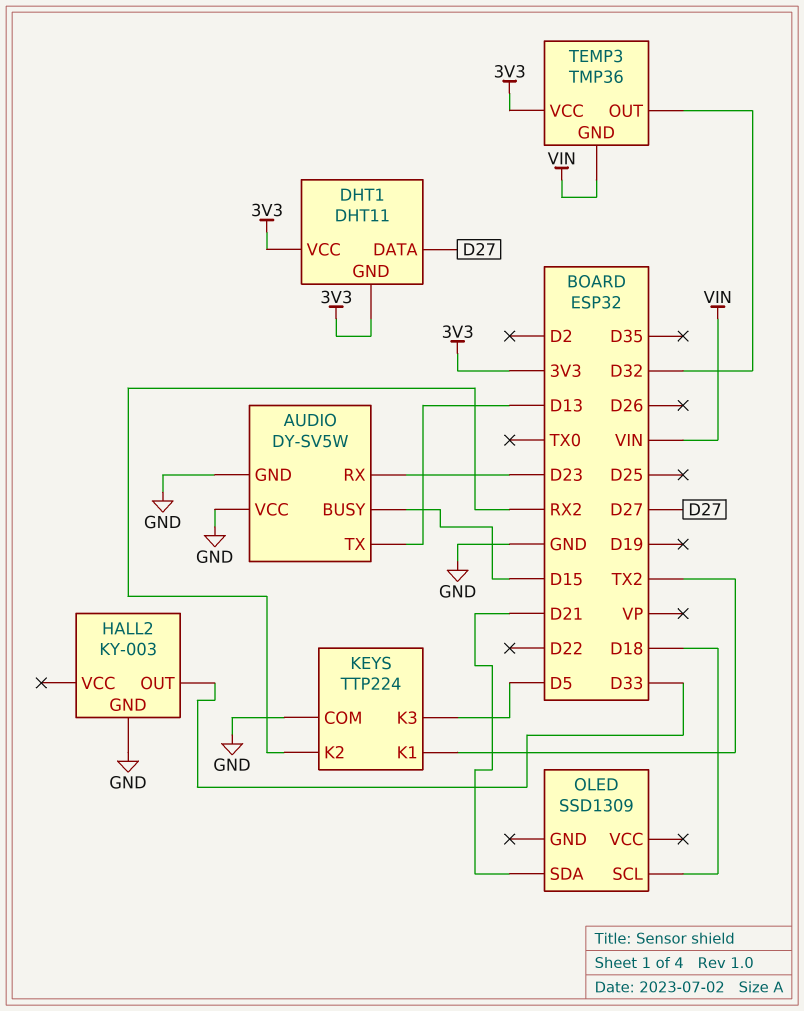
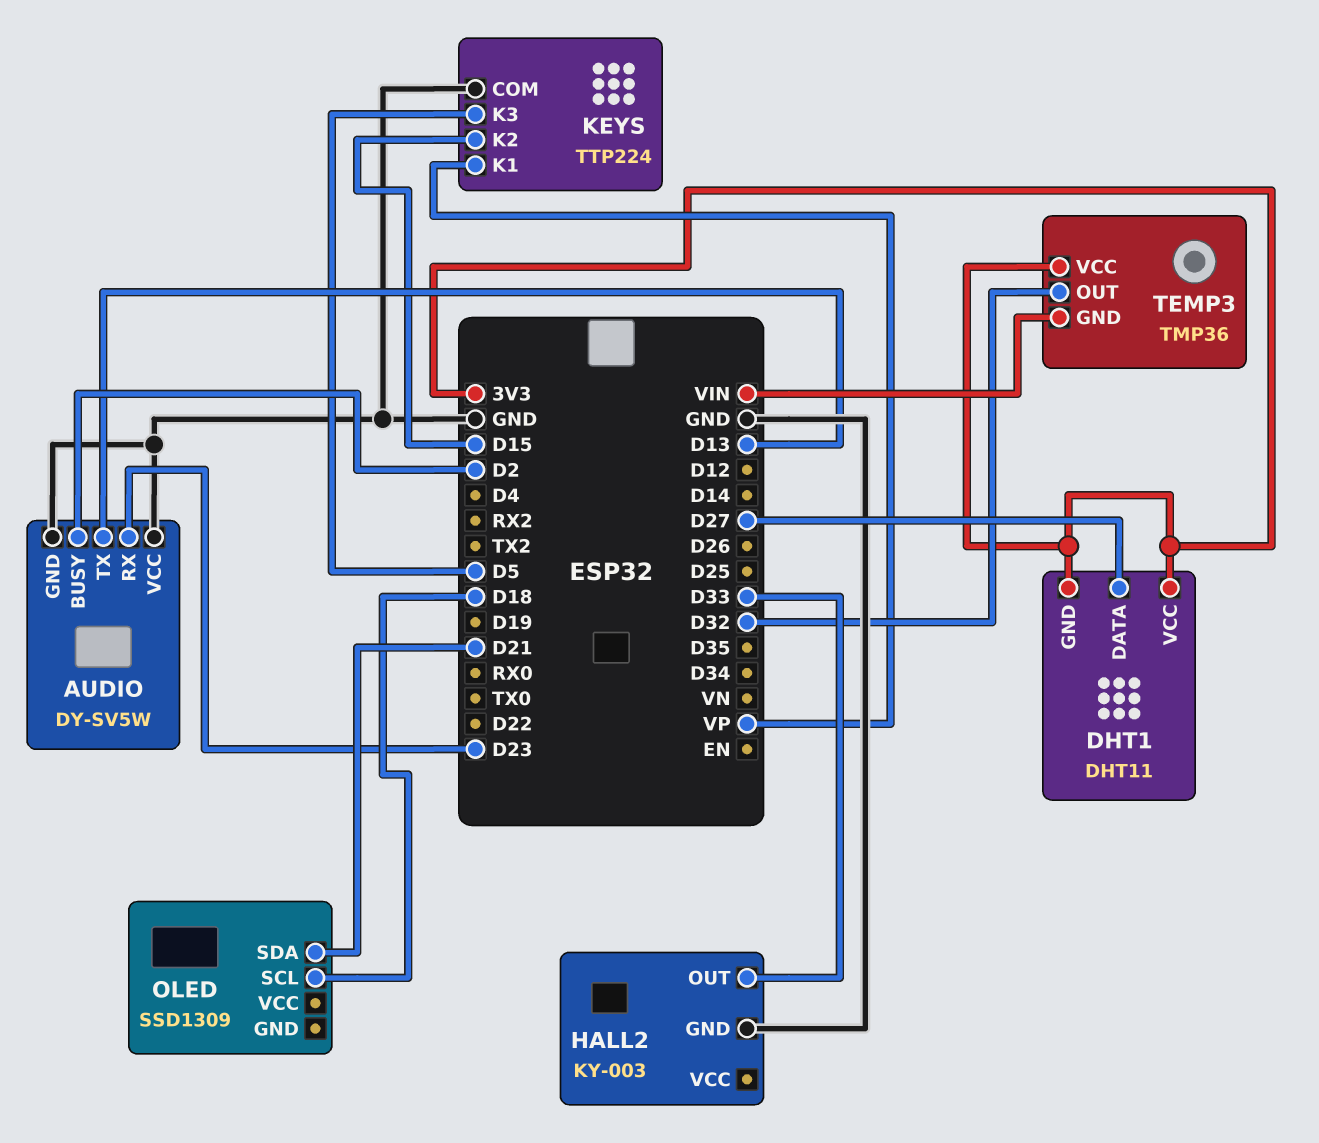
AUDIO pin BUSY: D15 -> D2
KEYS pin K1: TX2 -> VP
KEYS pin K2: RX2 -> D15

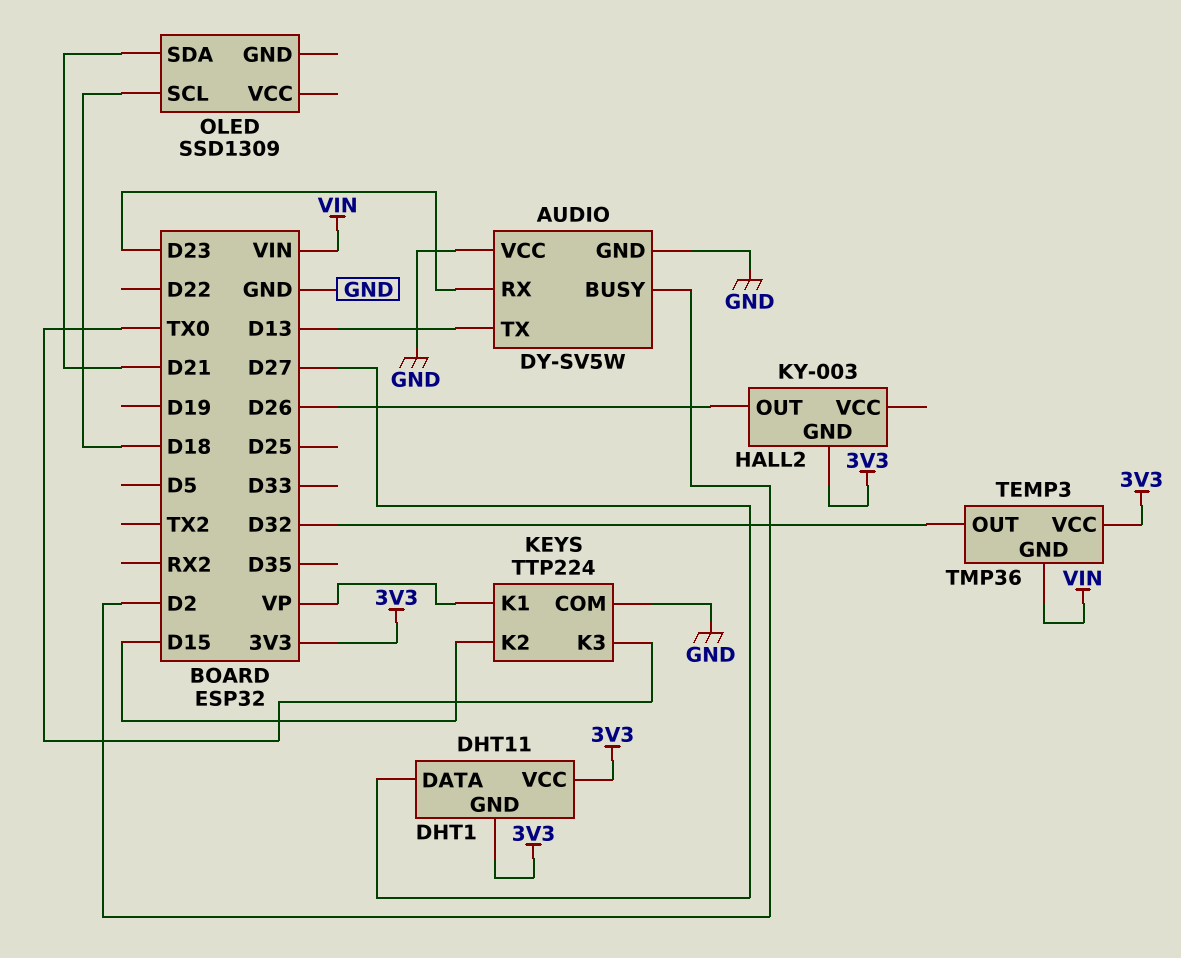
HALL2 pin GND: GND -> 3V3
HALL2 pin OUT: D33 -> D26
KEYS pin K3: D5 -> TX0

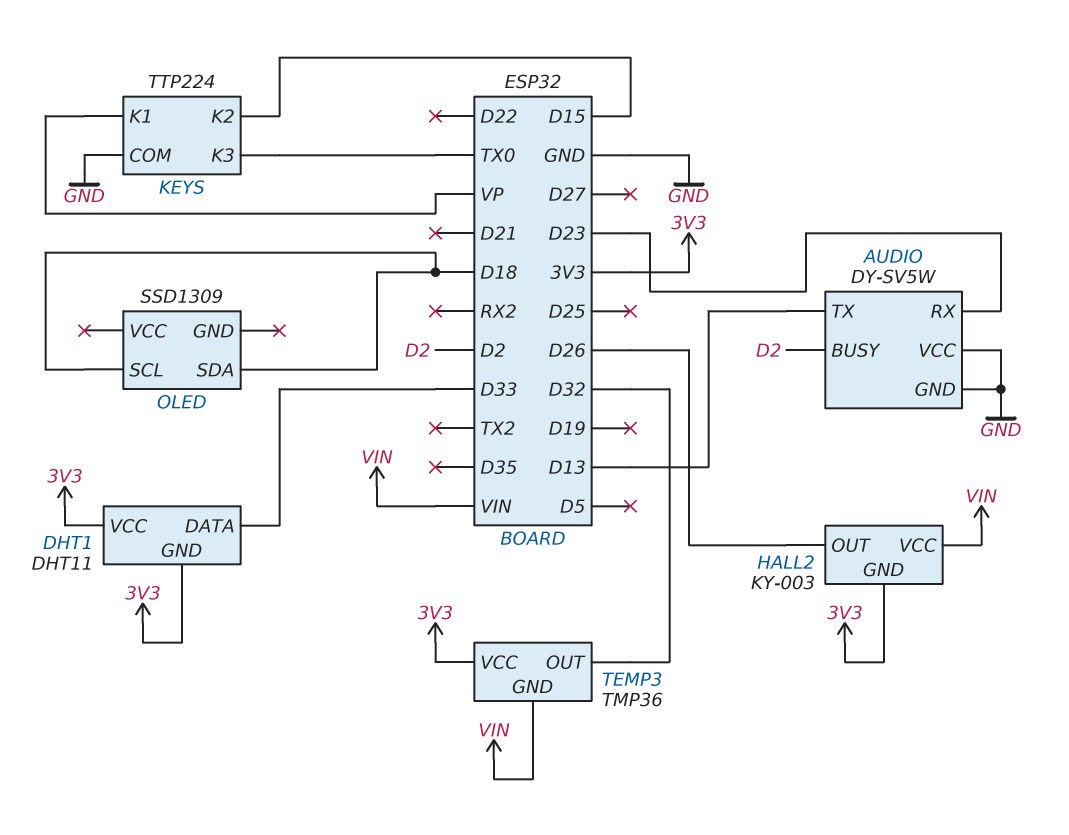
DHT1 pin DATA: D27 -> D33
HALL2 pin VCC: none -> VIN
OLED pin SDA: D21 -> D18

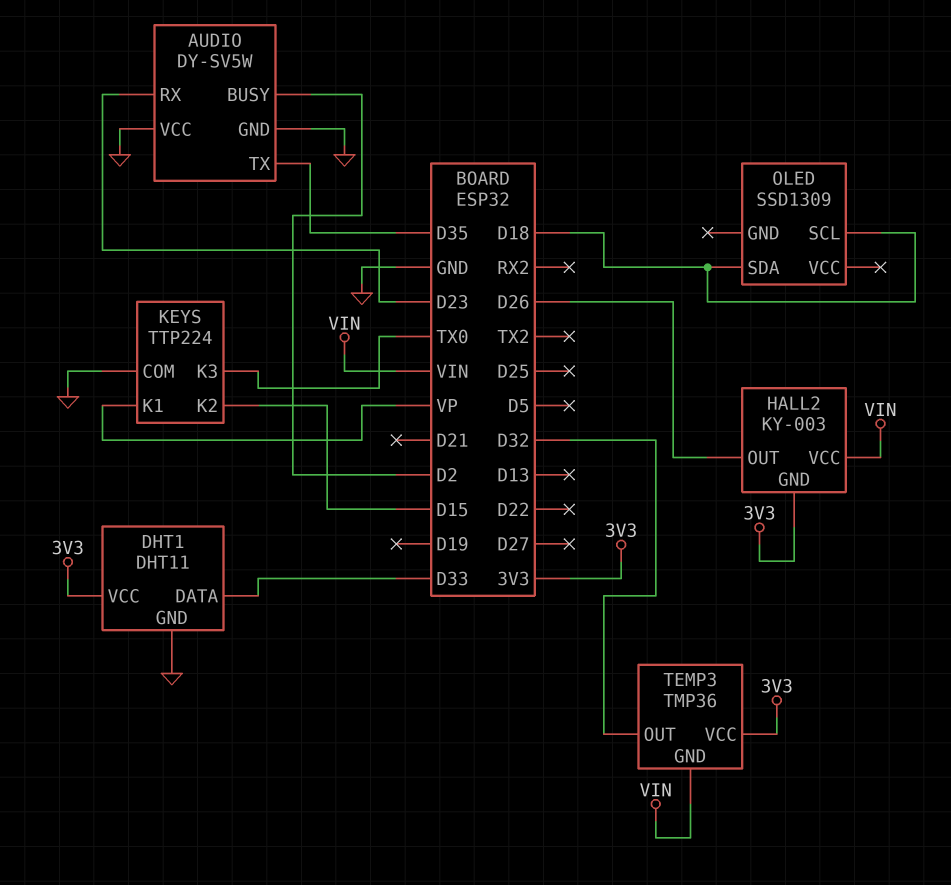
AUDIO pin TX: D13 -> D35
DHT1 pin GND: 3V3 -> GND

